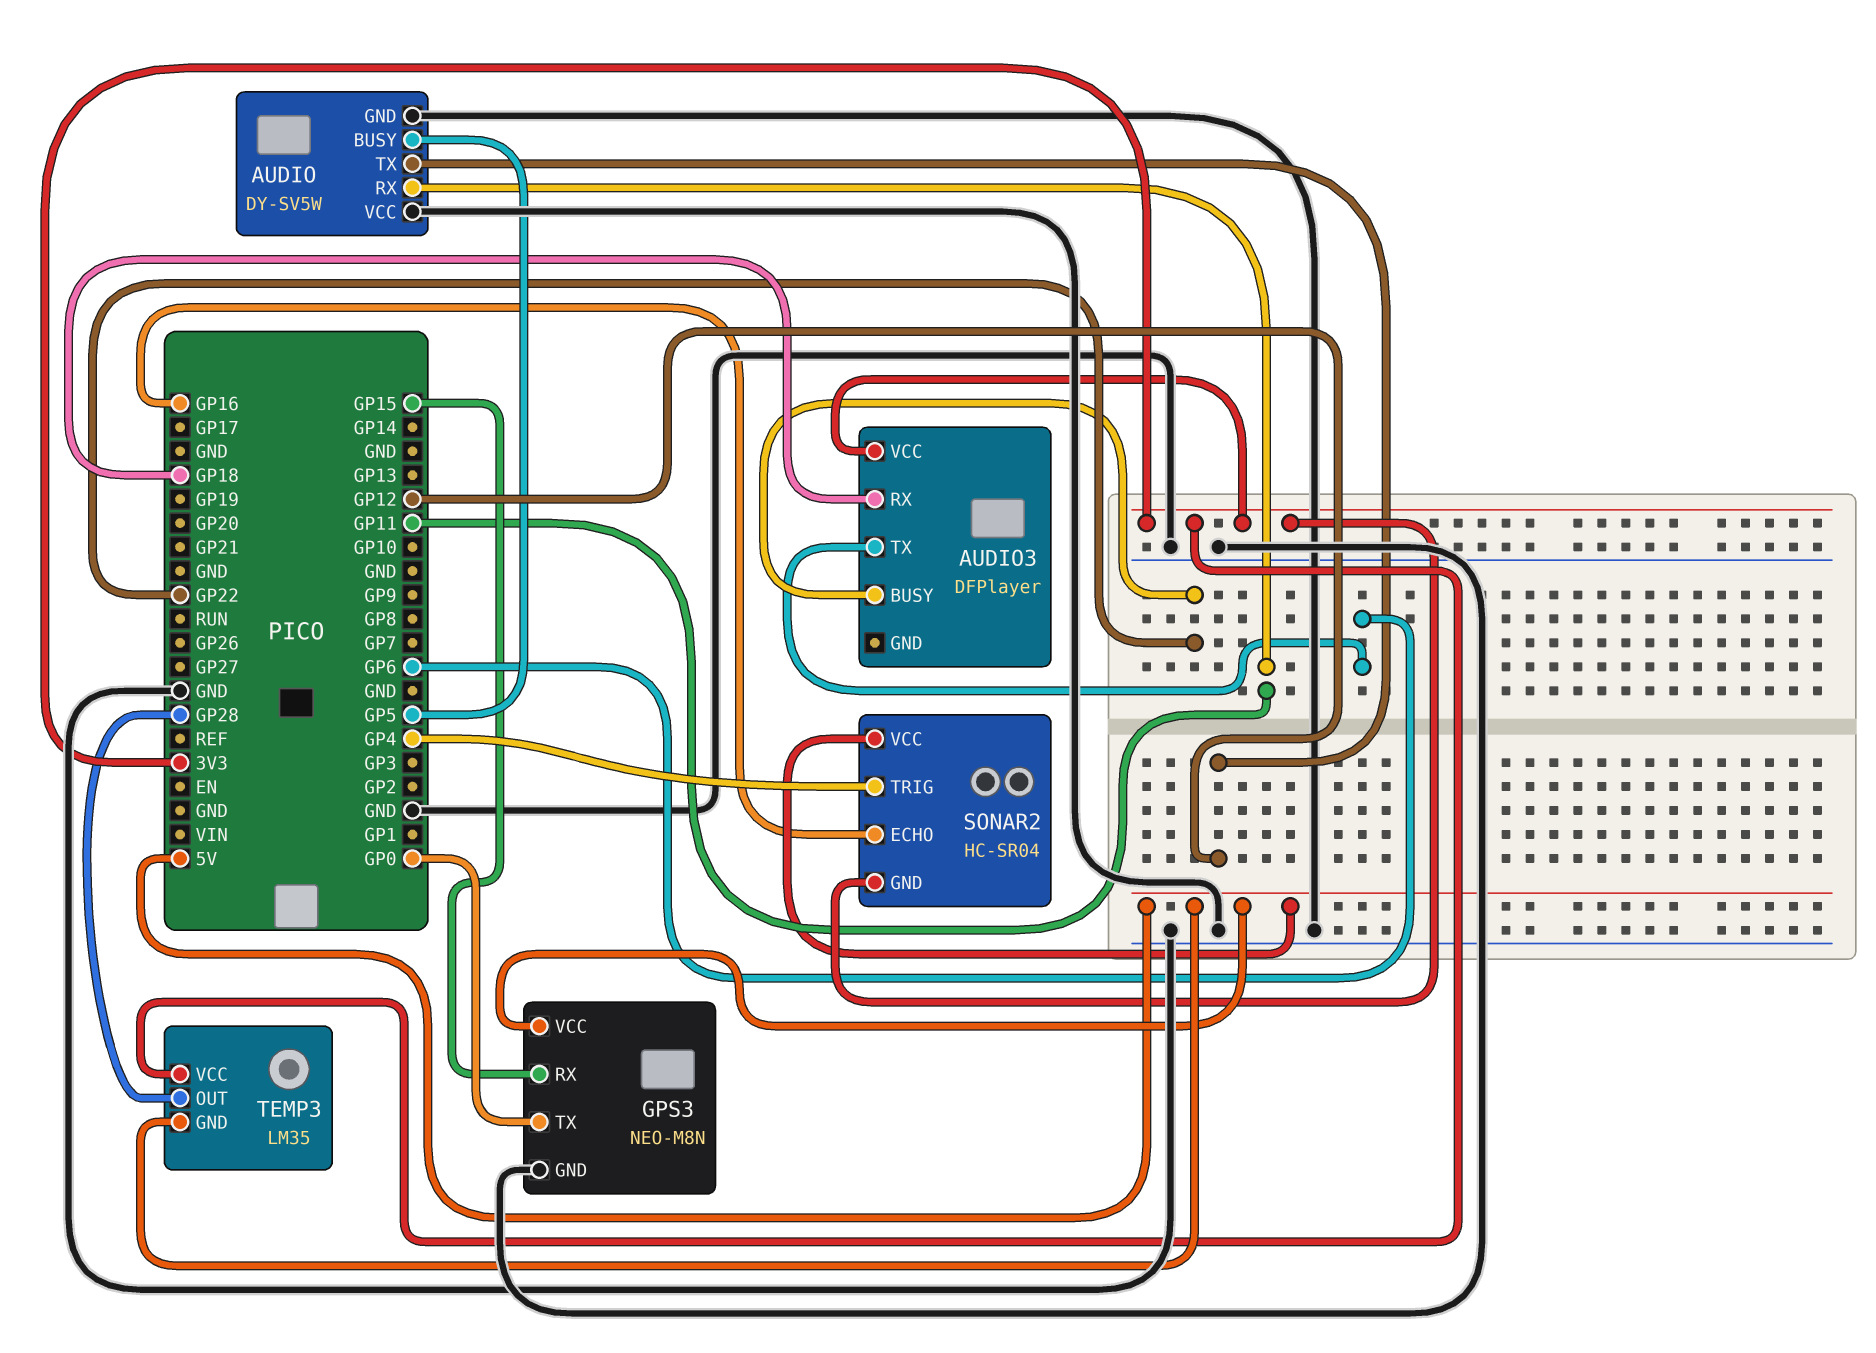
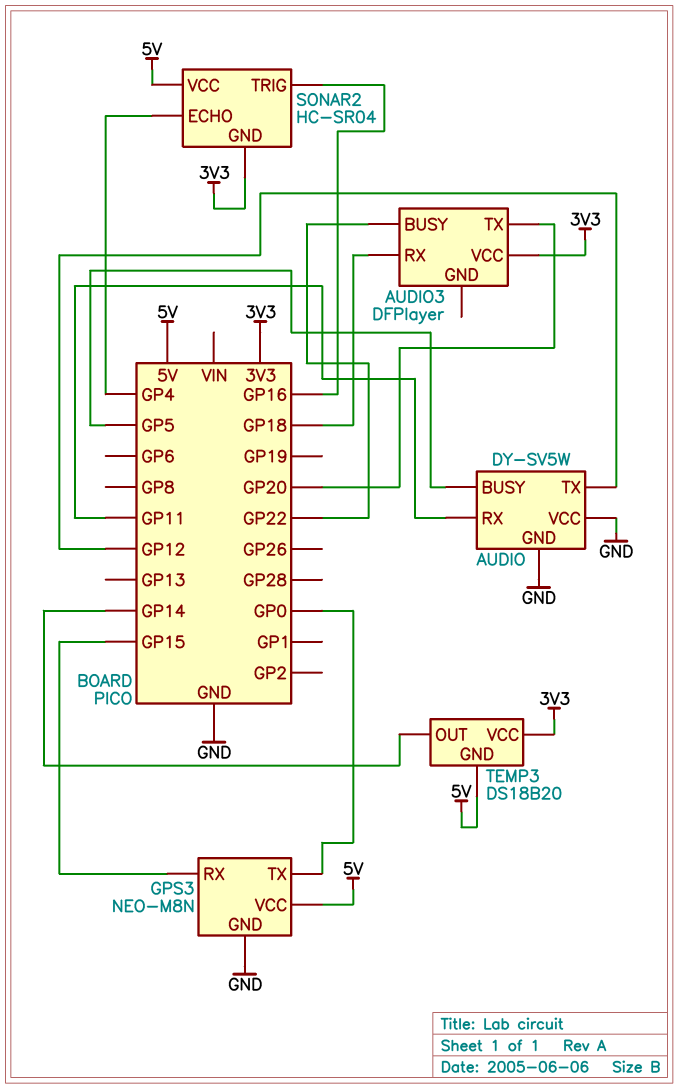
AUDIO3 pin TX: GP6 -> GP20
SONAR2 pin ECHO: GP16 -> GP4
SONAR2 pin TRIG: GP4 -> GP16
TEMP3: LM35 -> DS18B20
TEMP3 pin OUT: GP28 -> GP14

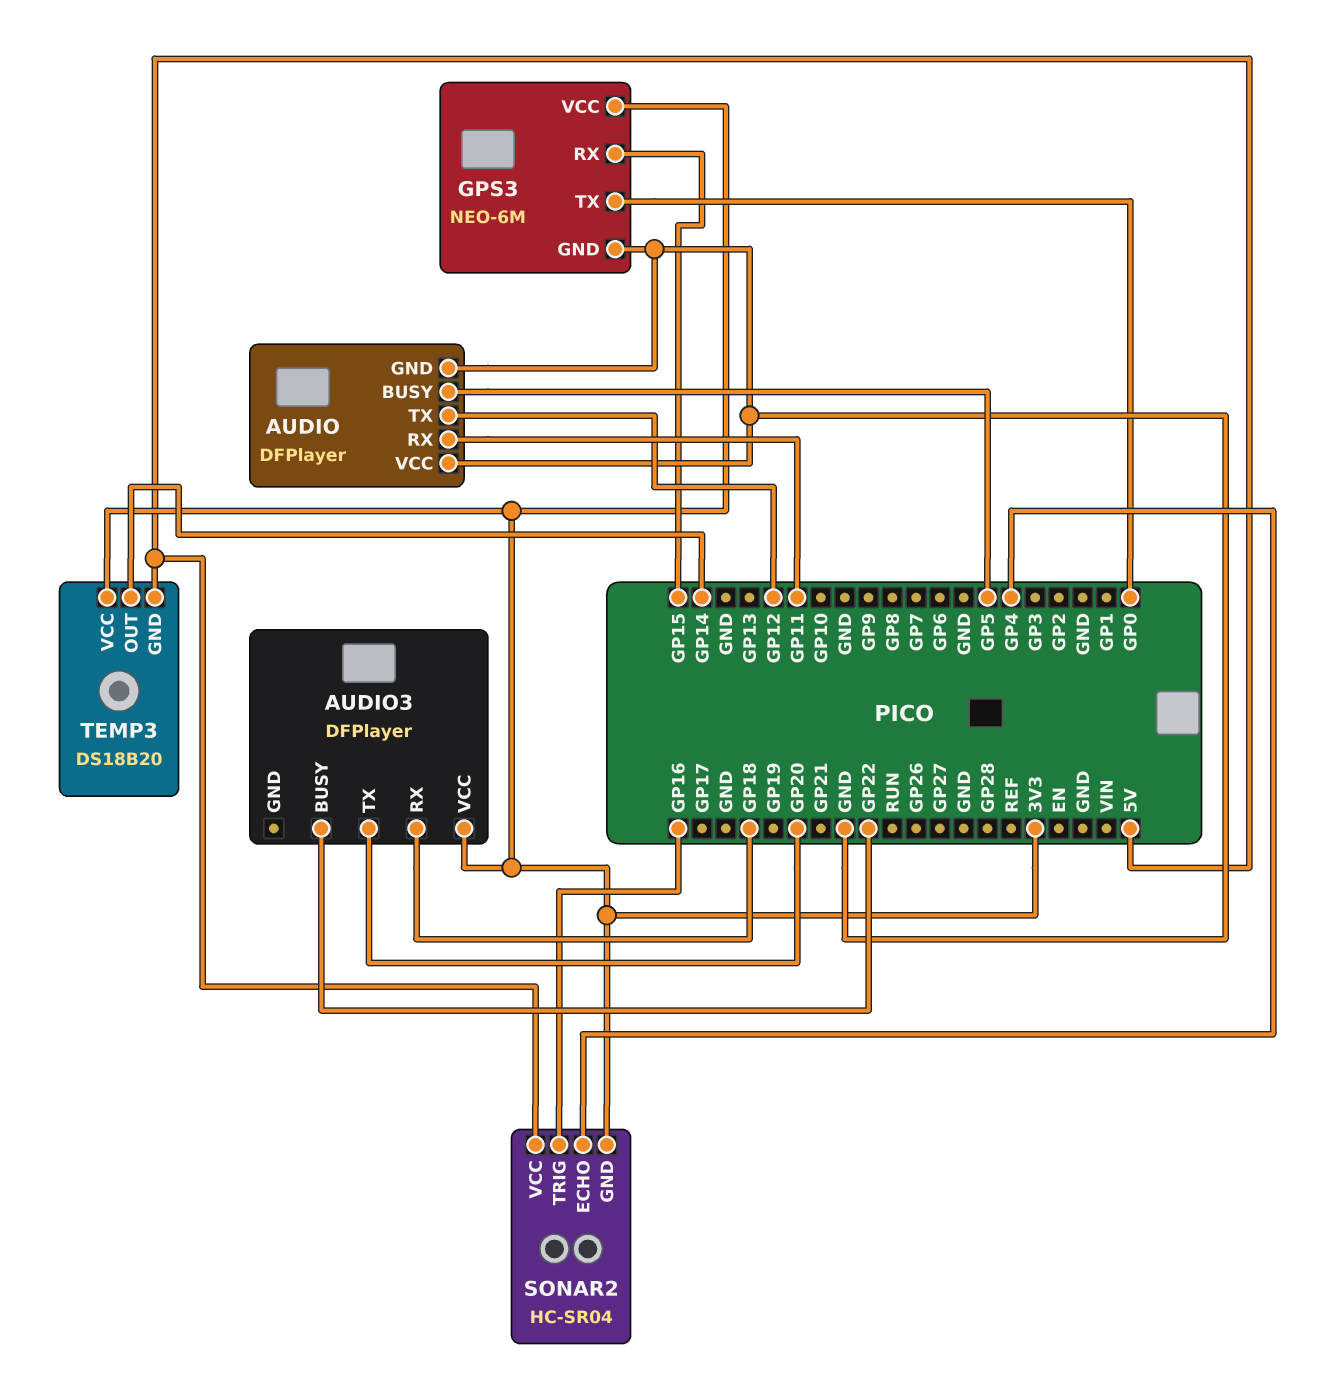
AUDIO: DY-SV5W -> DFPlayer
GPS3: NEO-M8N -> NEO-6M
GPS3 pin VCC: 5V -> 3V3

